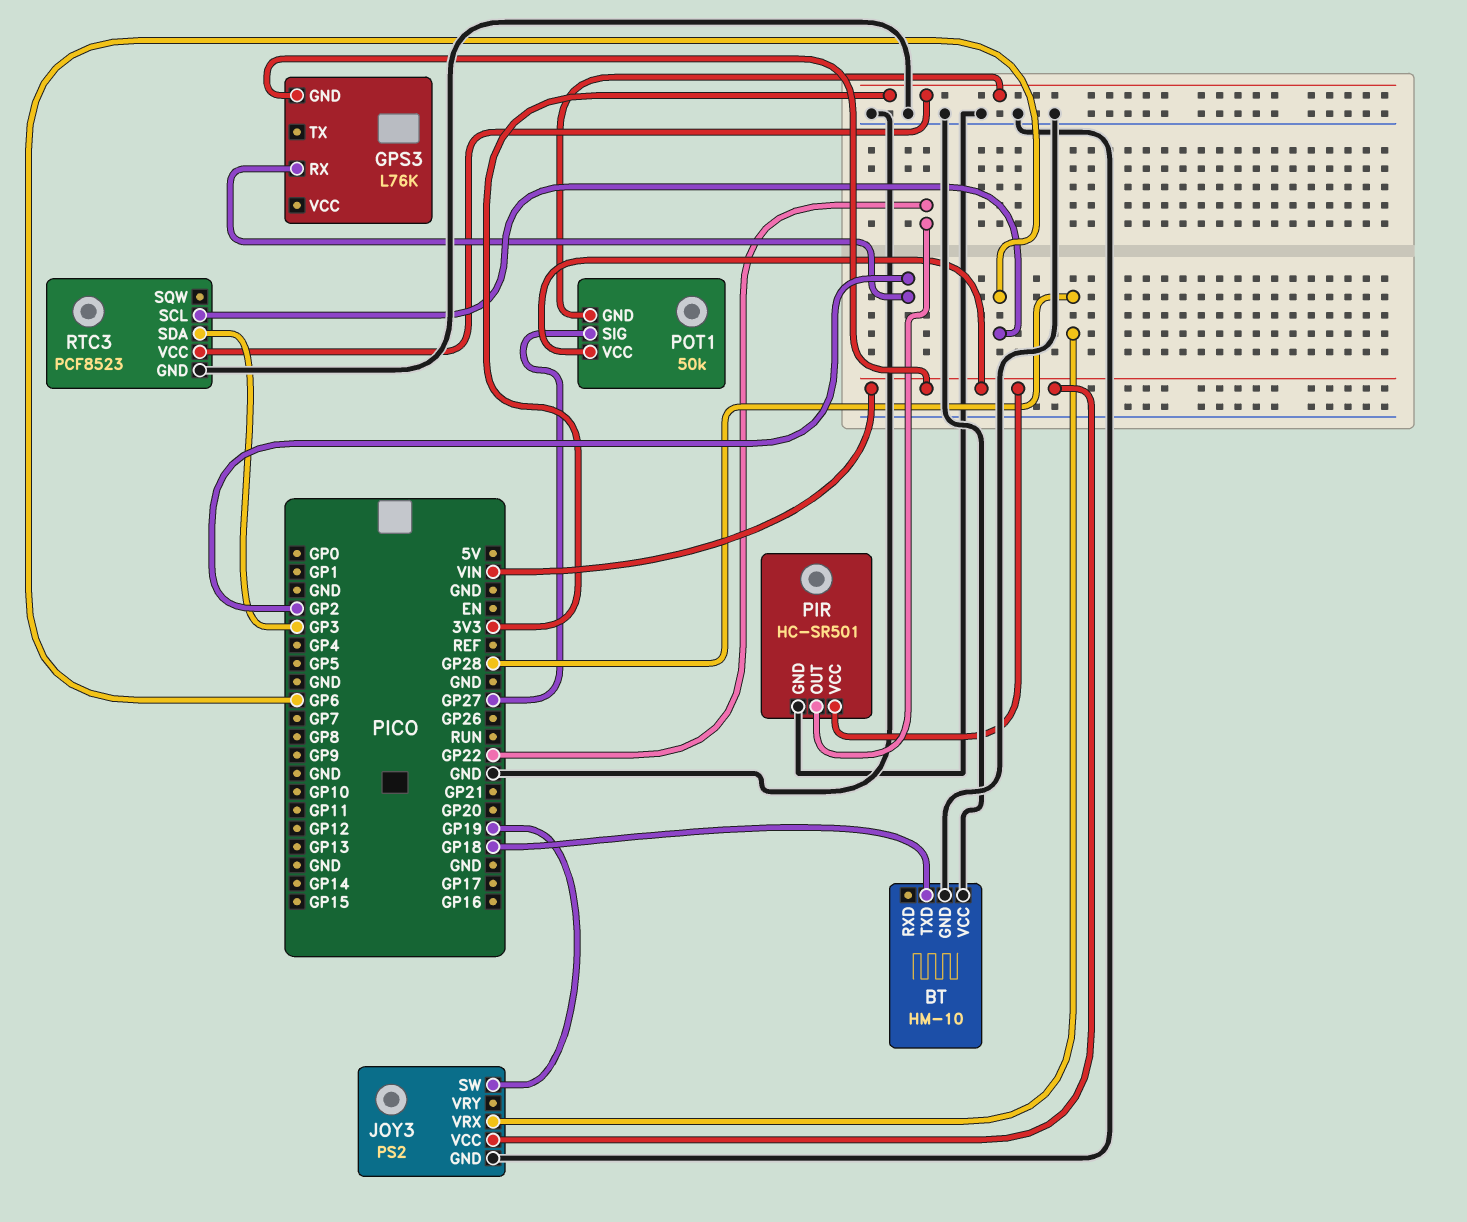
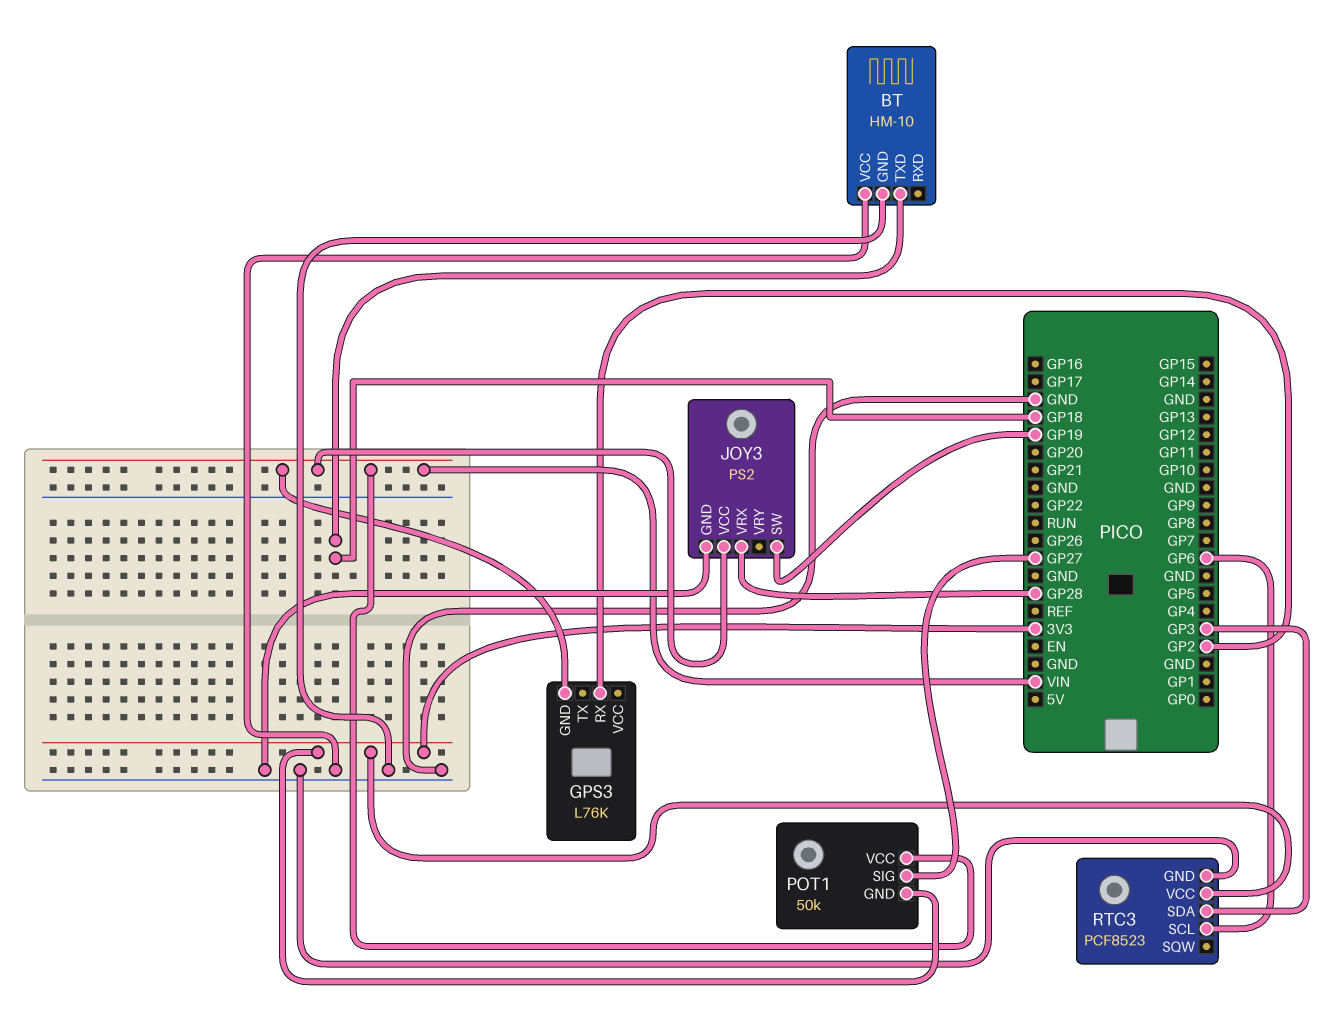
PIR: HC-SR501 -> none
PIR pin GND: GND -> none
PIR pin OUT: GP22 -> none
PIR pin VCC: VIN -> none

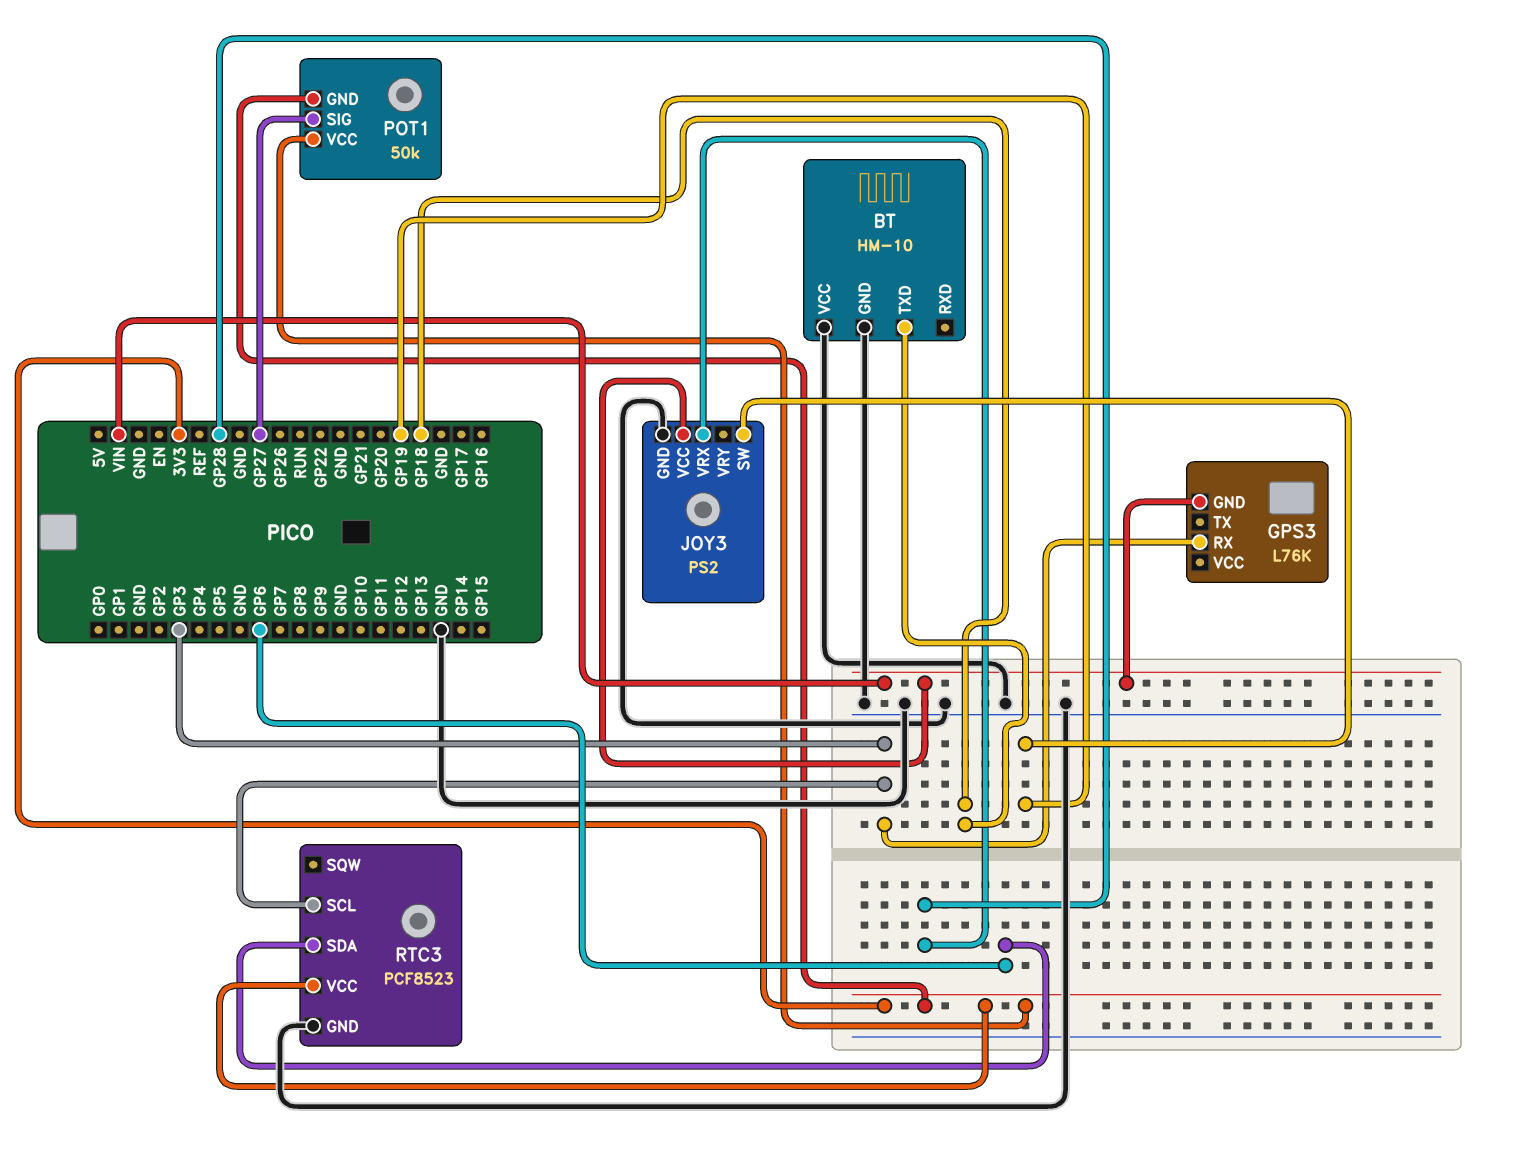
GPS3 pin RX: GP2 -> GP3
POT1 pin VCC: VIN -> 3V3
RTC3 pin SCL: GP6 -> GP3
RTC3 pin SDA: GP3 -> GP6

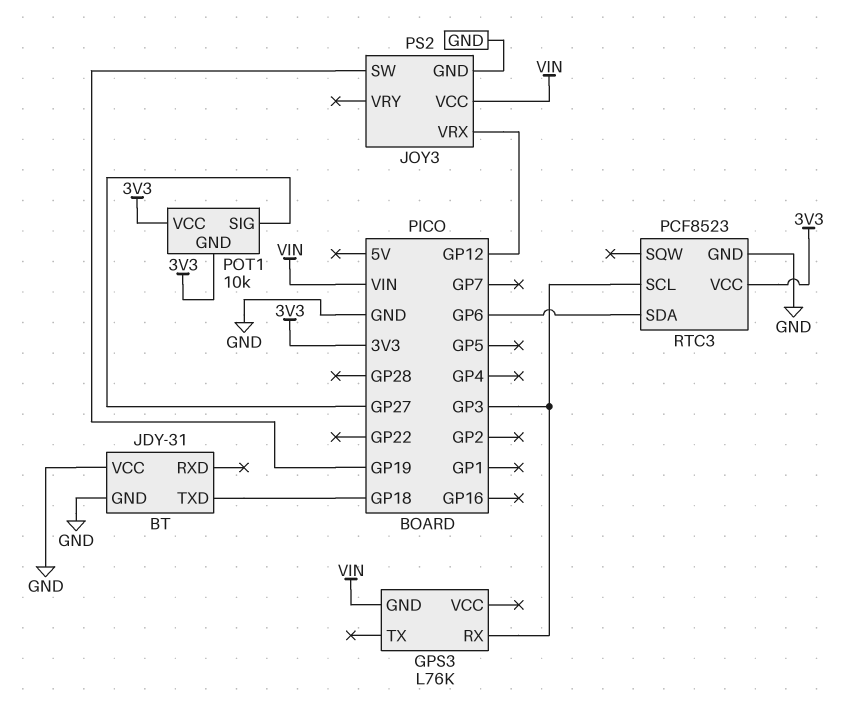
BT: HM-10 -> JDY-31
JOY3 pin VRX: GP28 -> GP12
POT1: 50k -> 10k

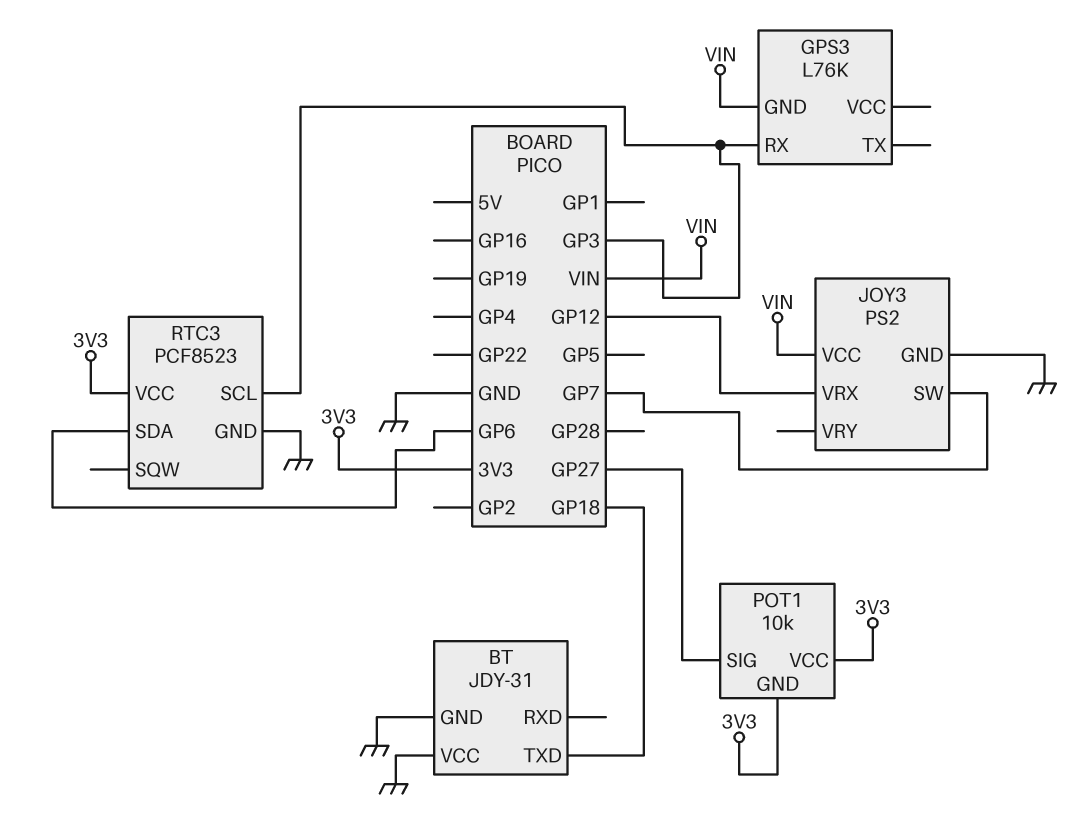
JOY3 pin SW: GP19 -> GP7

